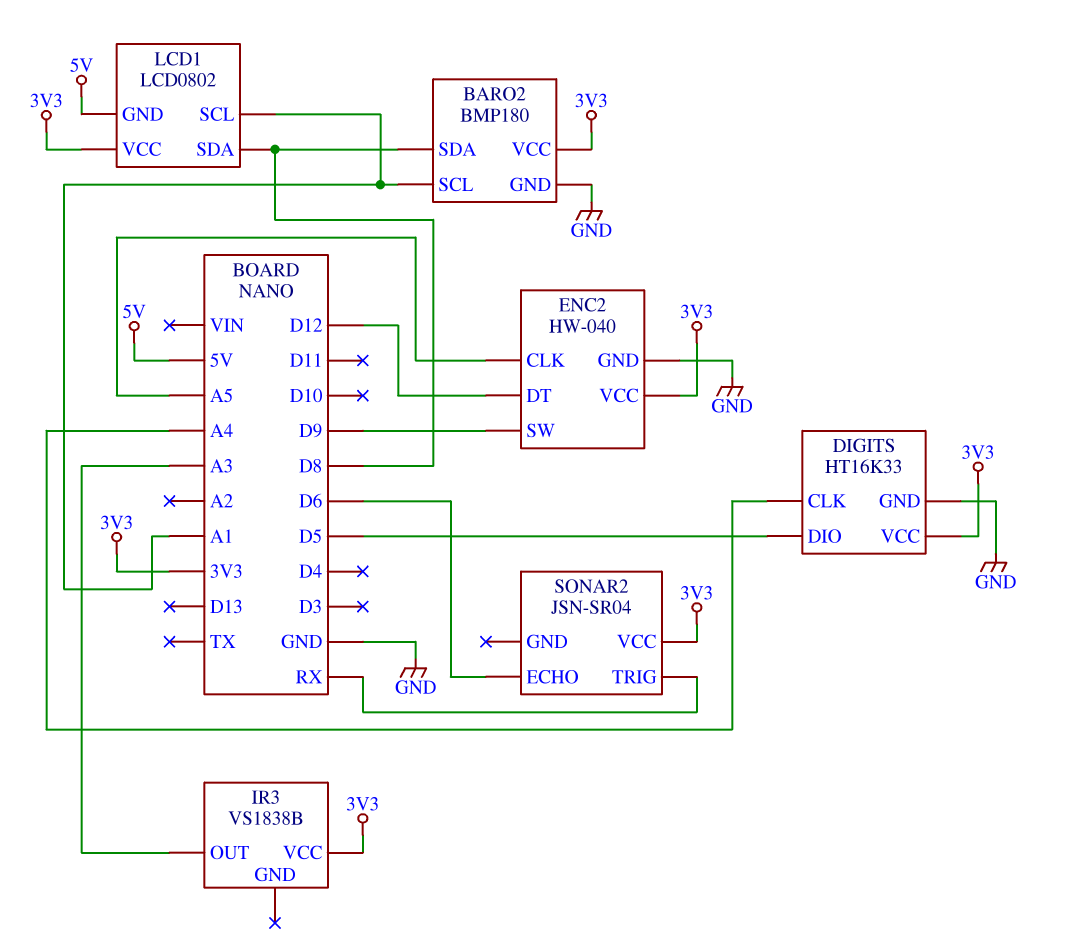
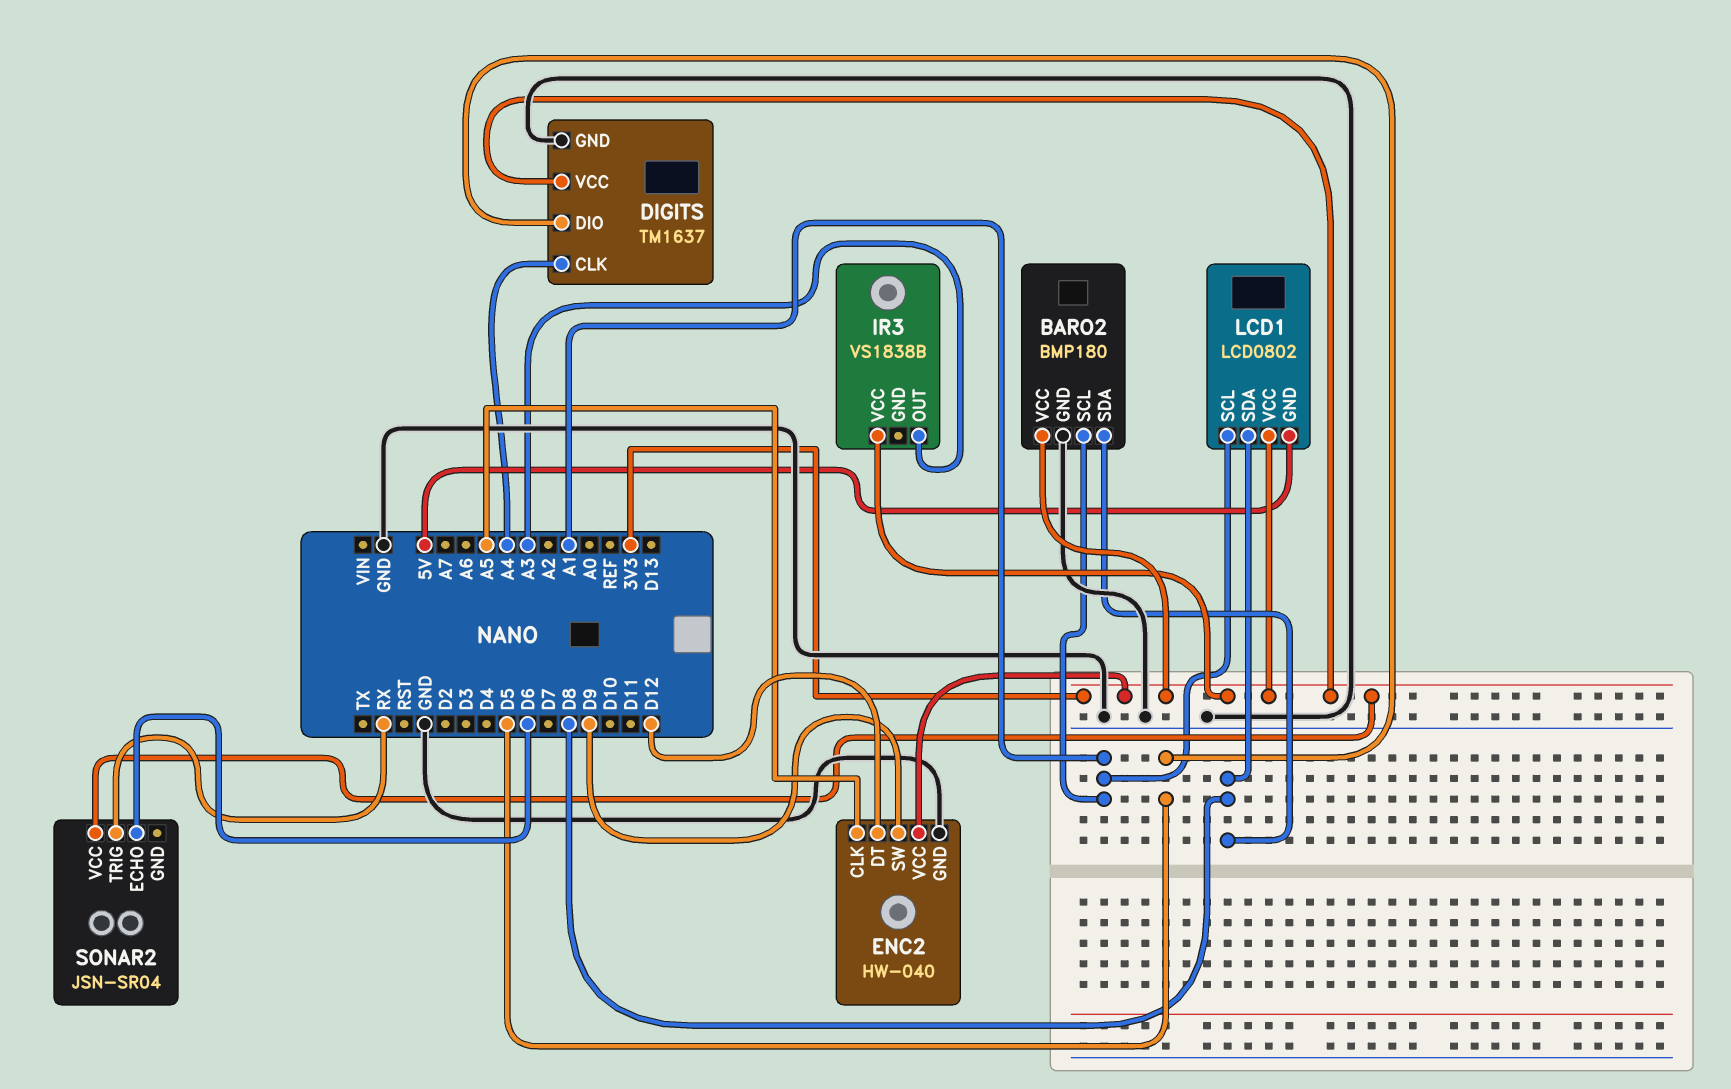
DIGITS: HT16K33 -> TM1637

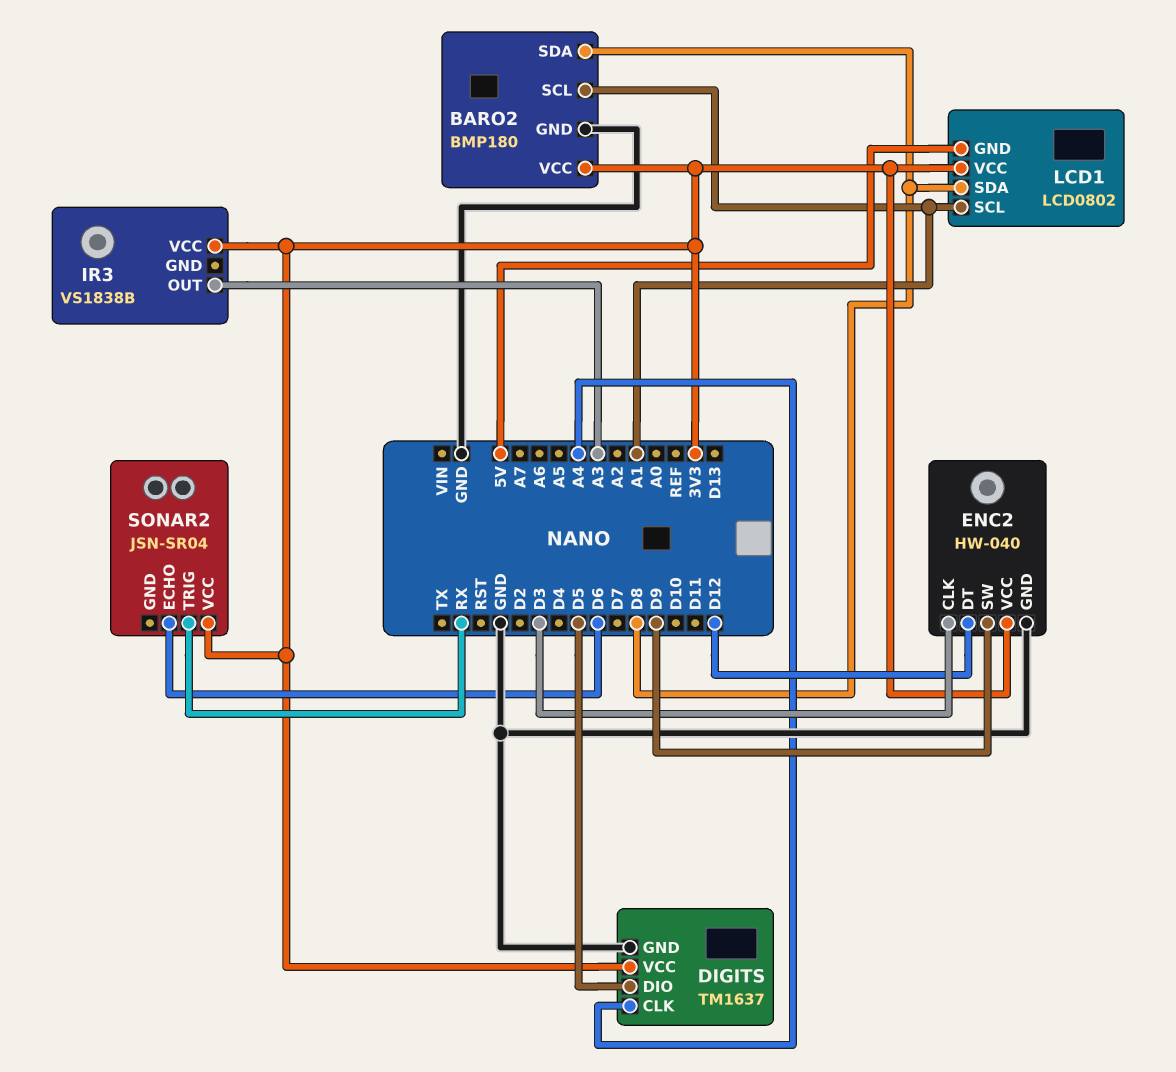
ENC2 pin CLK: A5 -> D3

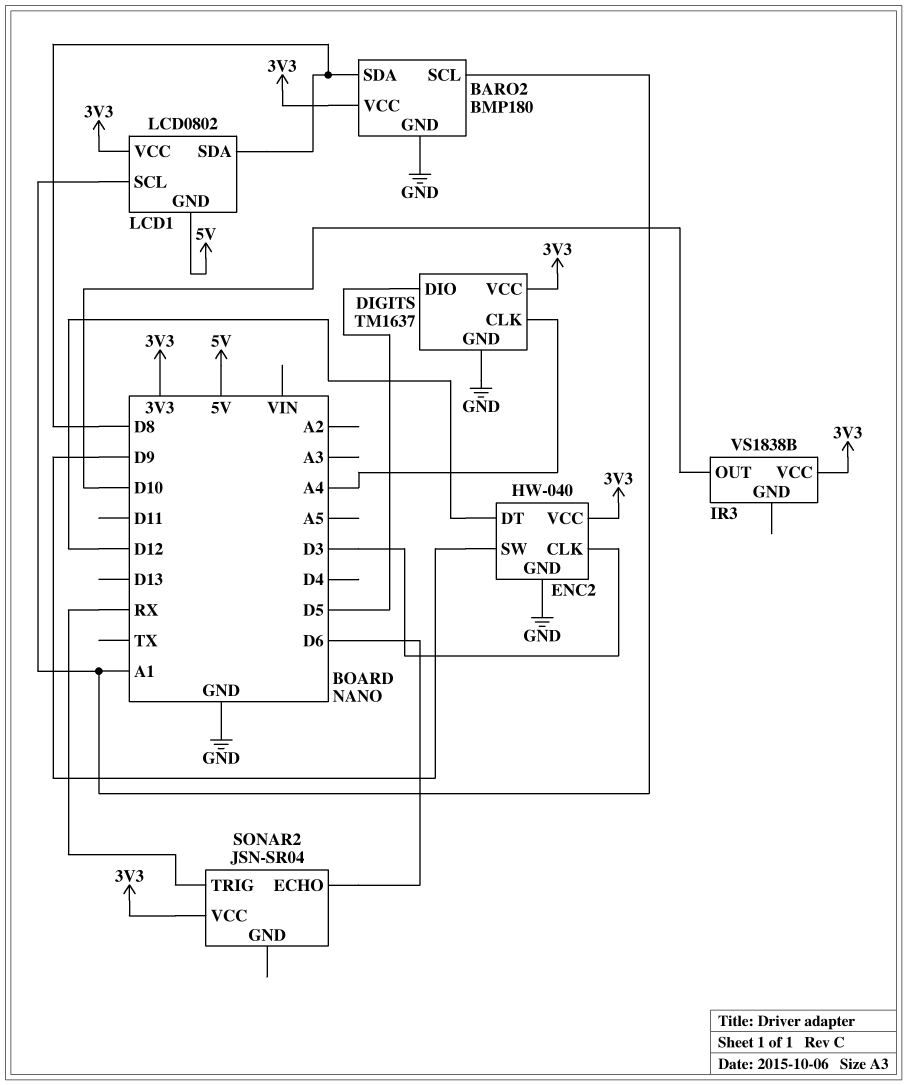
IR3 pin OUT: A3 -> D10

